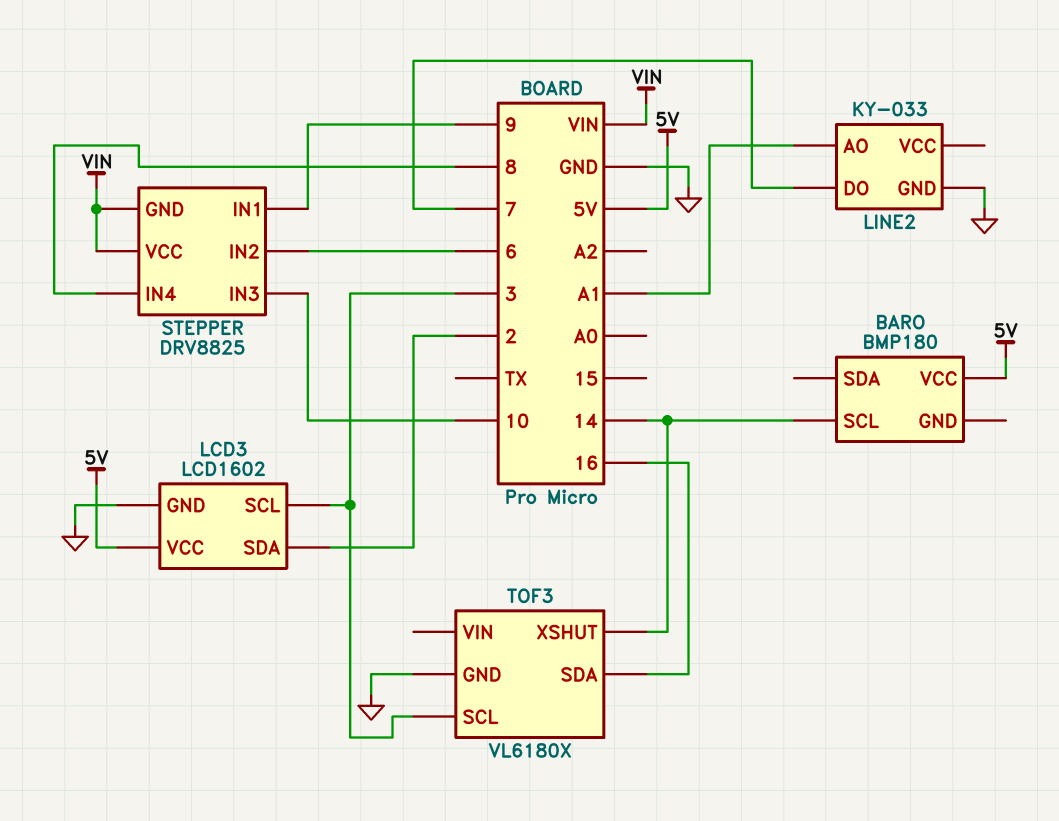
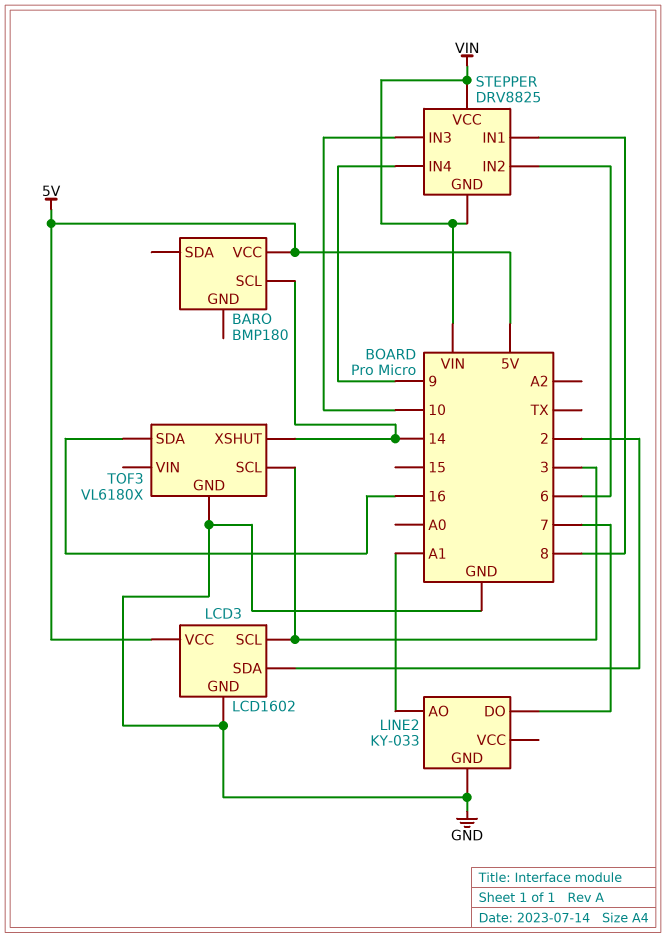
STEPPER pin IN1: 9 -> 8
STEPPER pin IN4: 8 -> 9

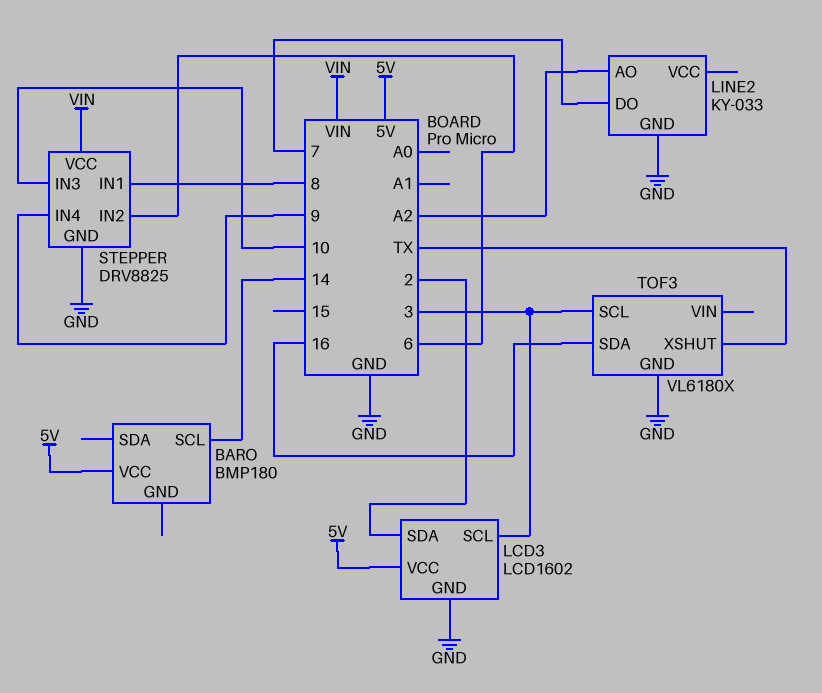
LINE2 pin AO: A1 -> A2
STEPPER pin GND: VIN -> GND
TOF3 pin XSHUT: 14 -> TX

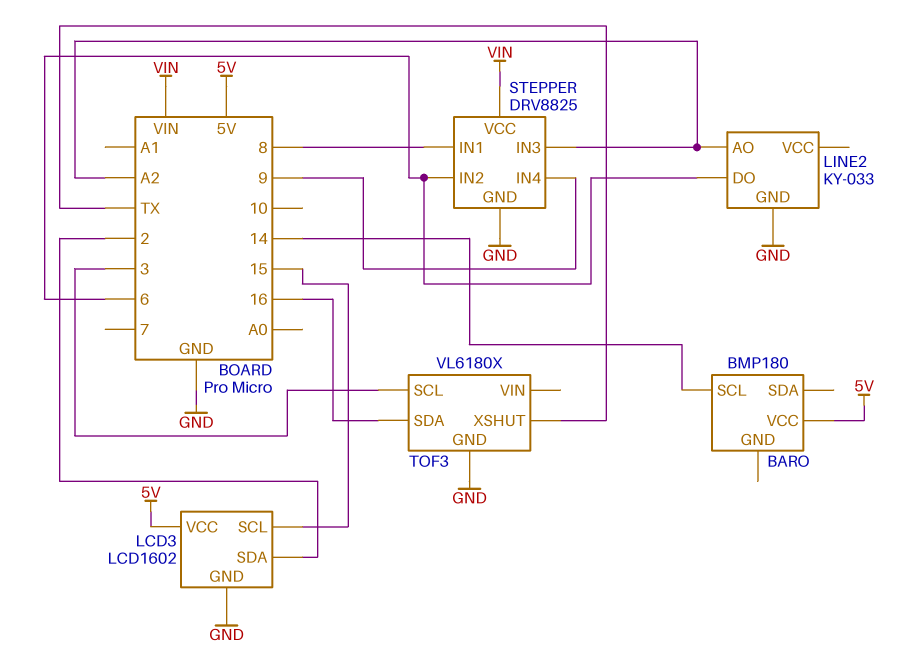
LCD3 pin SCL: 3 -> 15
LINE2 pin DO: 7 -> 6
STEPPER pin IN3: 10 -> A2

